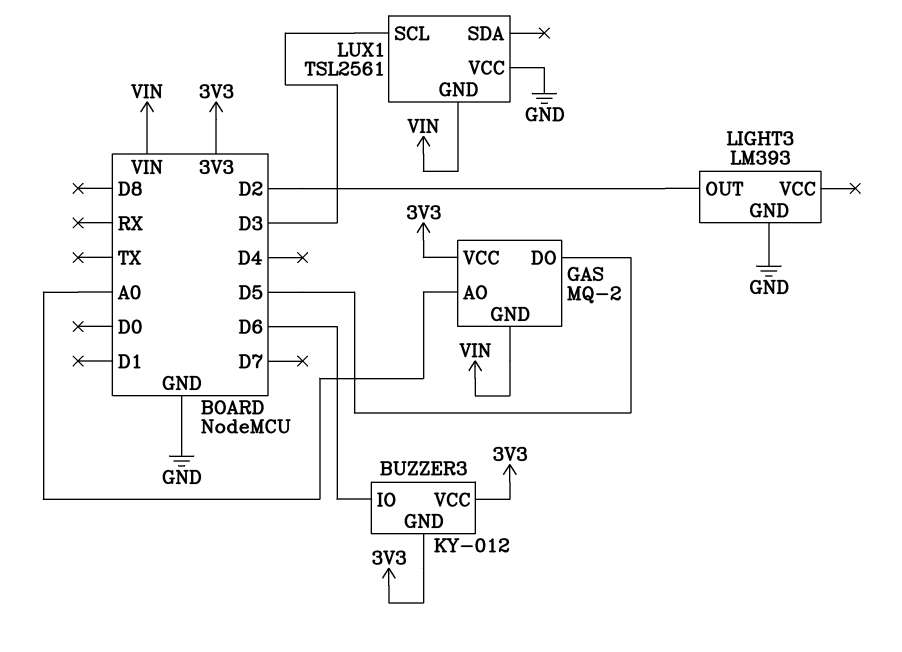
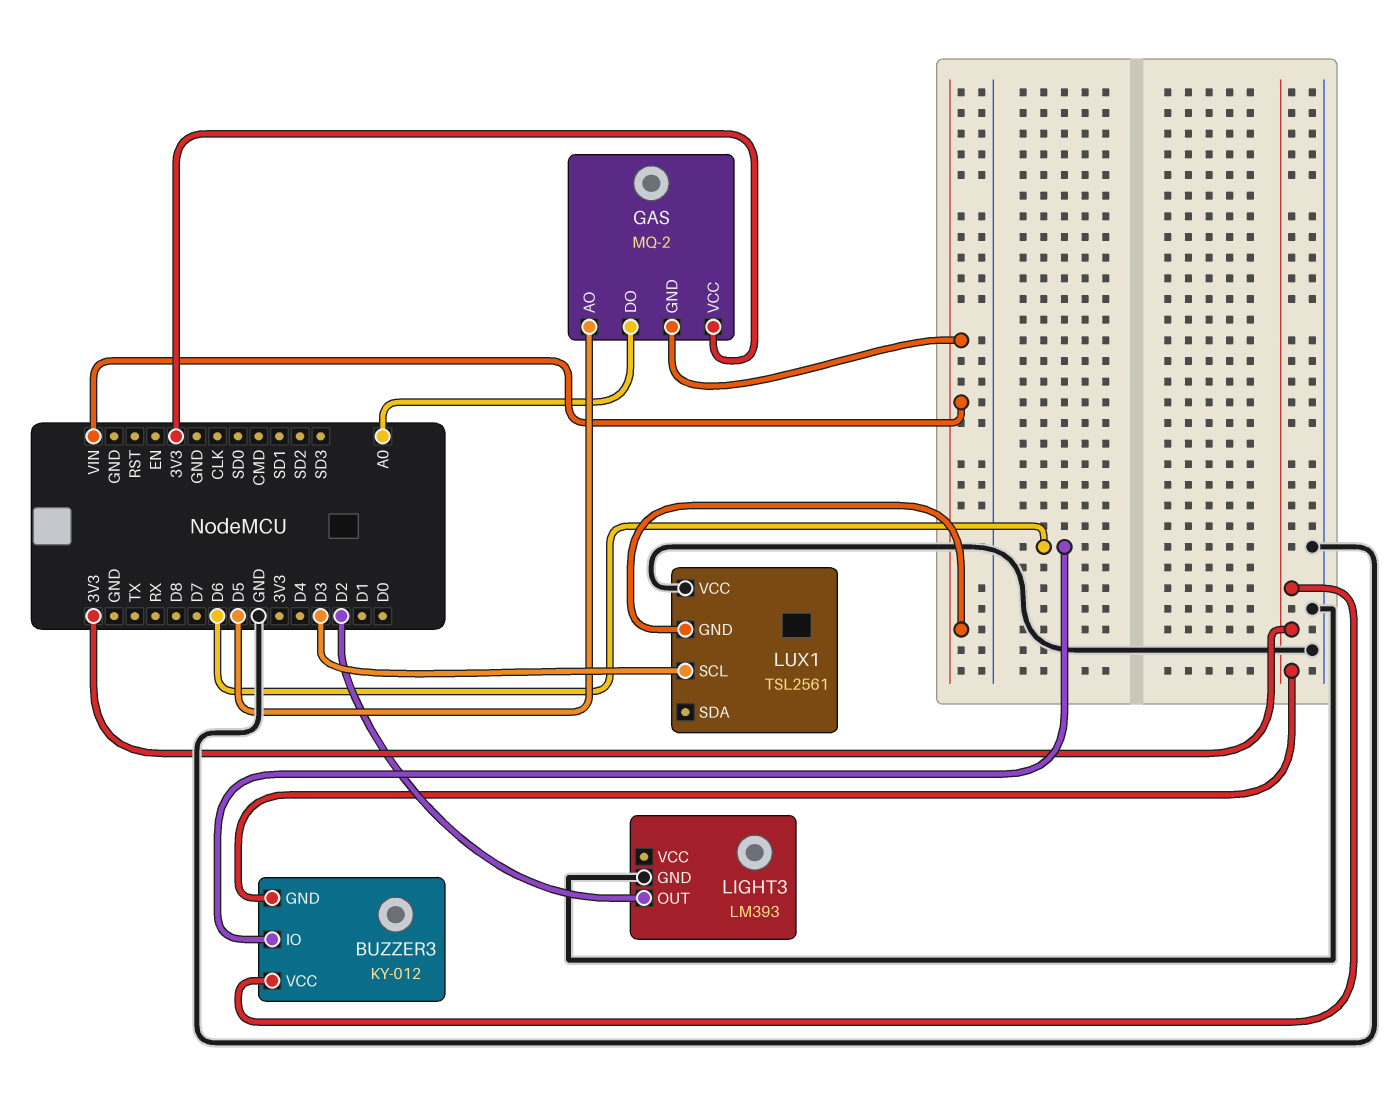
GAS pin AO: A0 -> D5
GAS pin DO: D5 -> A0

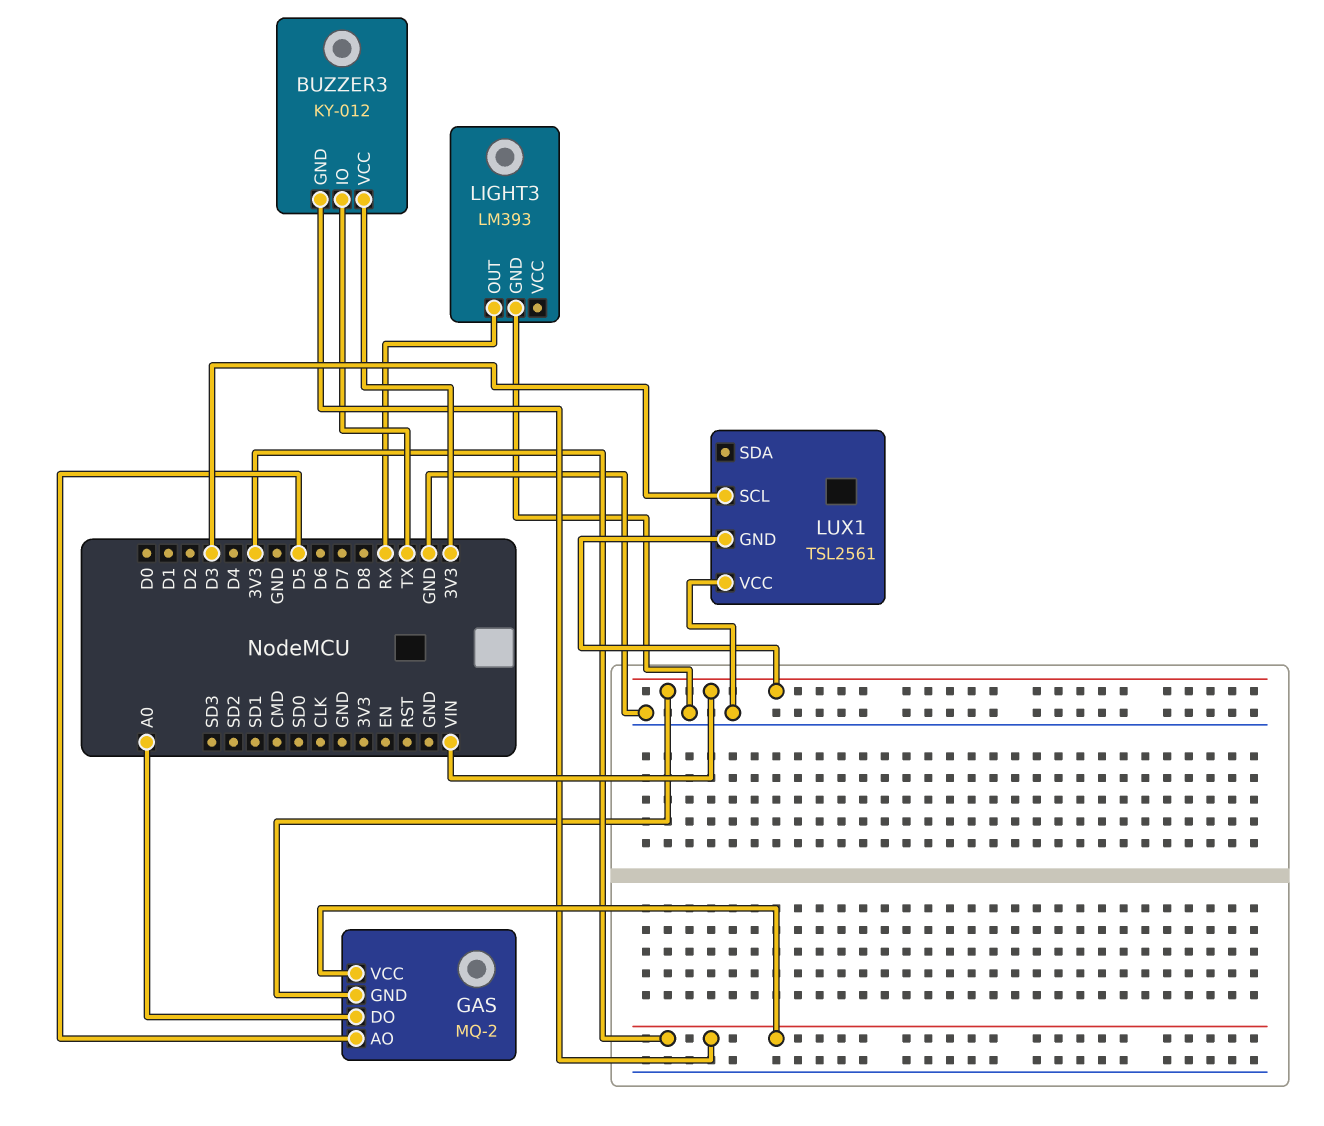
BUZZER3 pin IO: D6 -> TX
LIGHT3 pin OUT: D2 -> RX

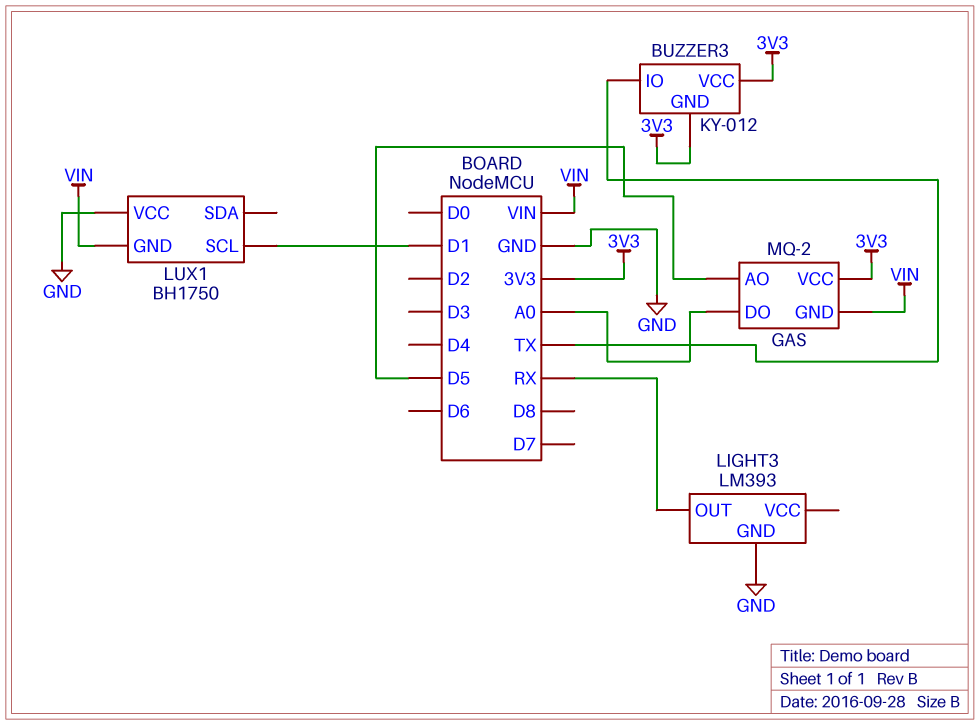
LUX1: TSL2561 -> BH1750
LUX1 pin SCL: D3 -> D1

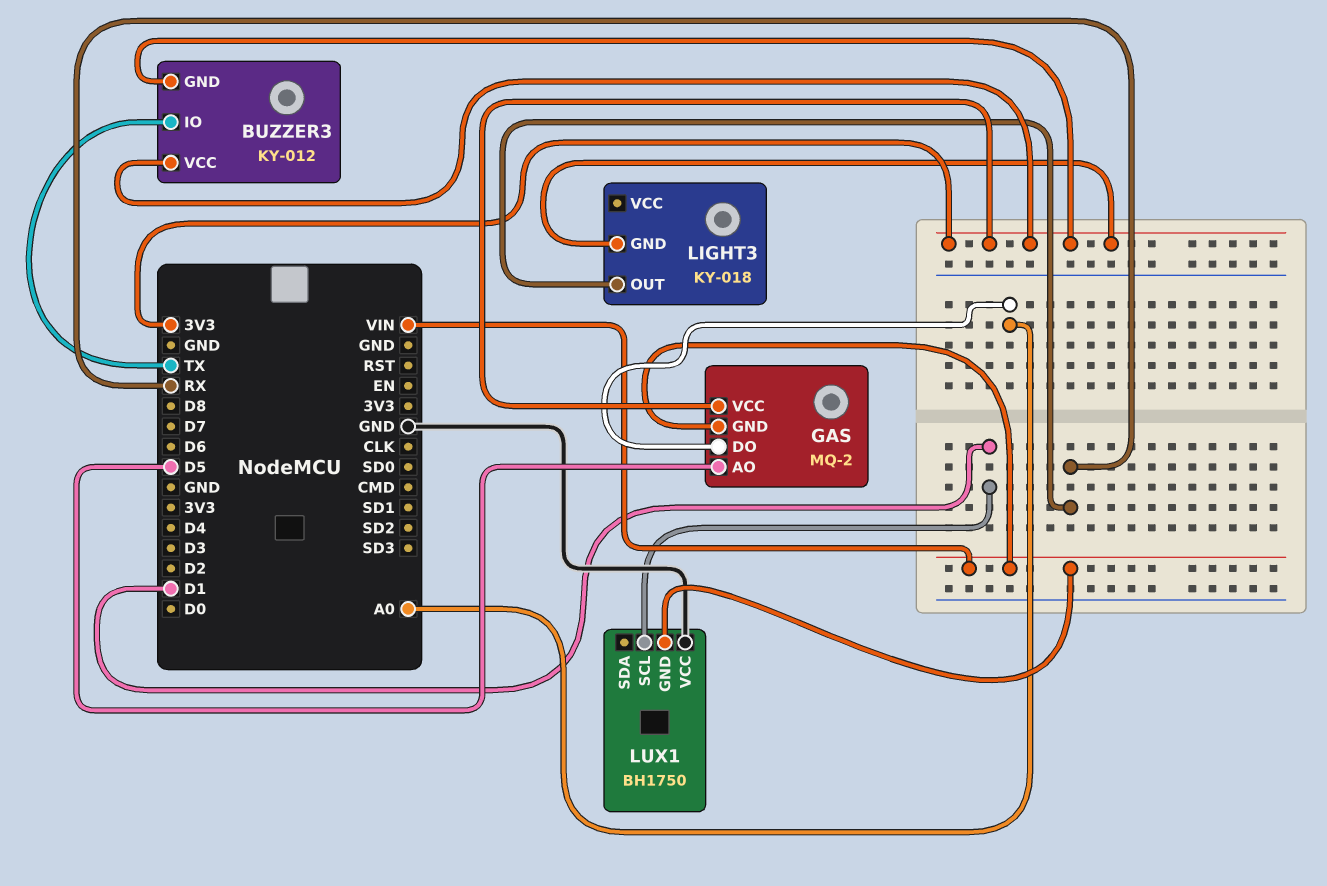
LIGHT3: LM393 -> KY-018
LIGHT3 pin GND: GND -> 3V3

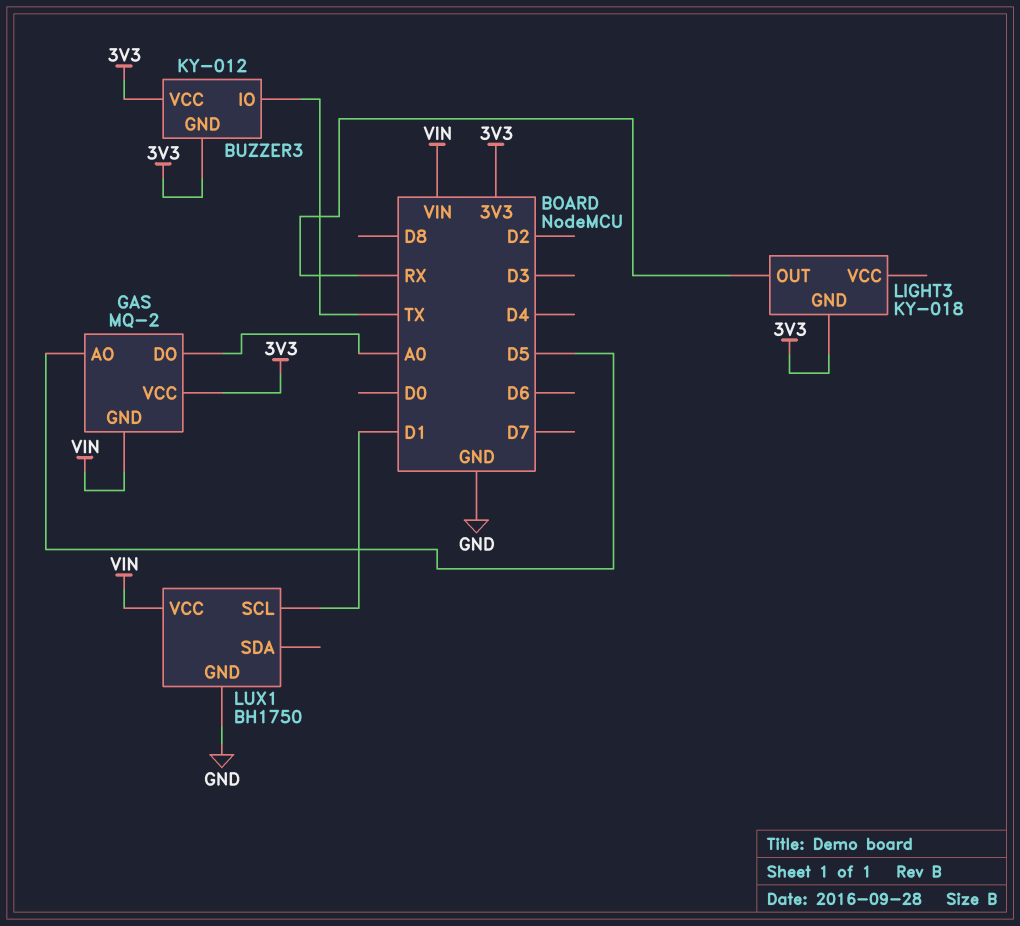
LUX1 pin GND: VIN -> GND
LUX1 pin VCC: GND -> VIN

